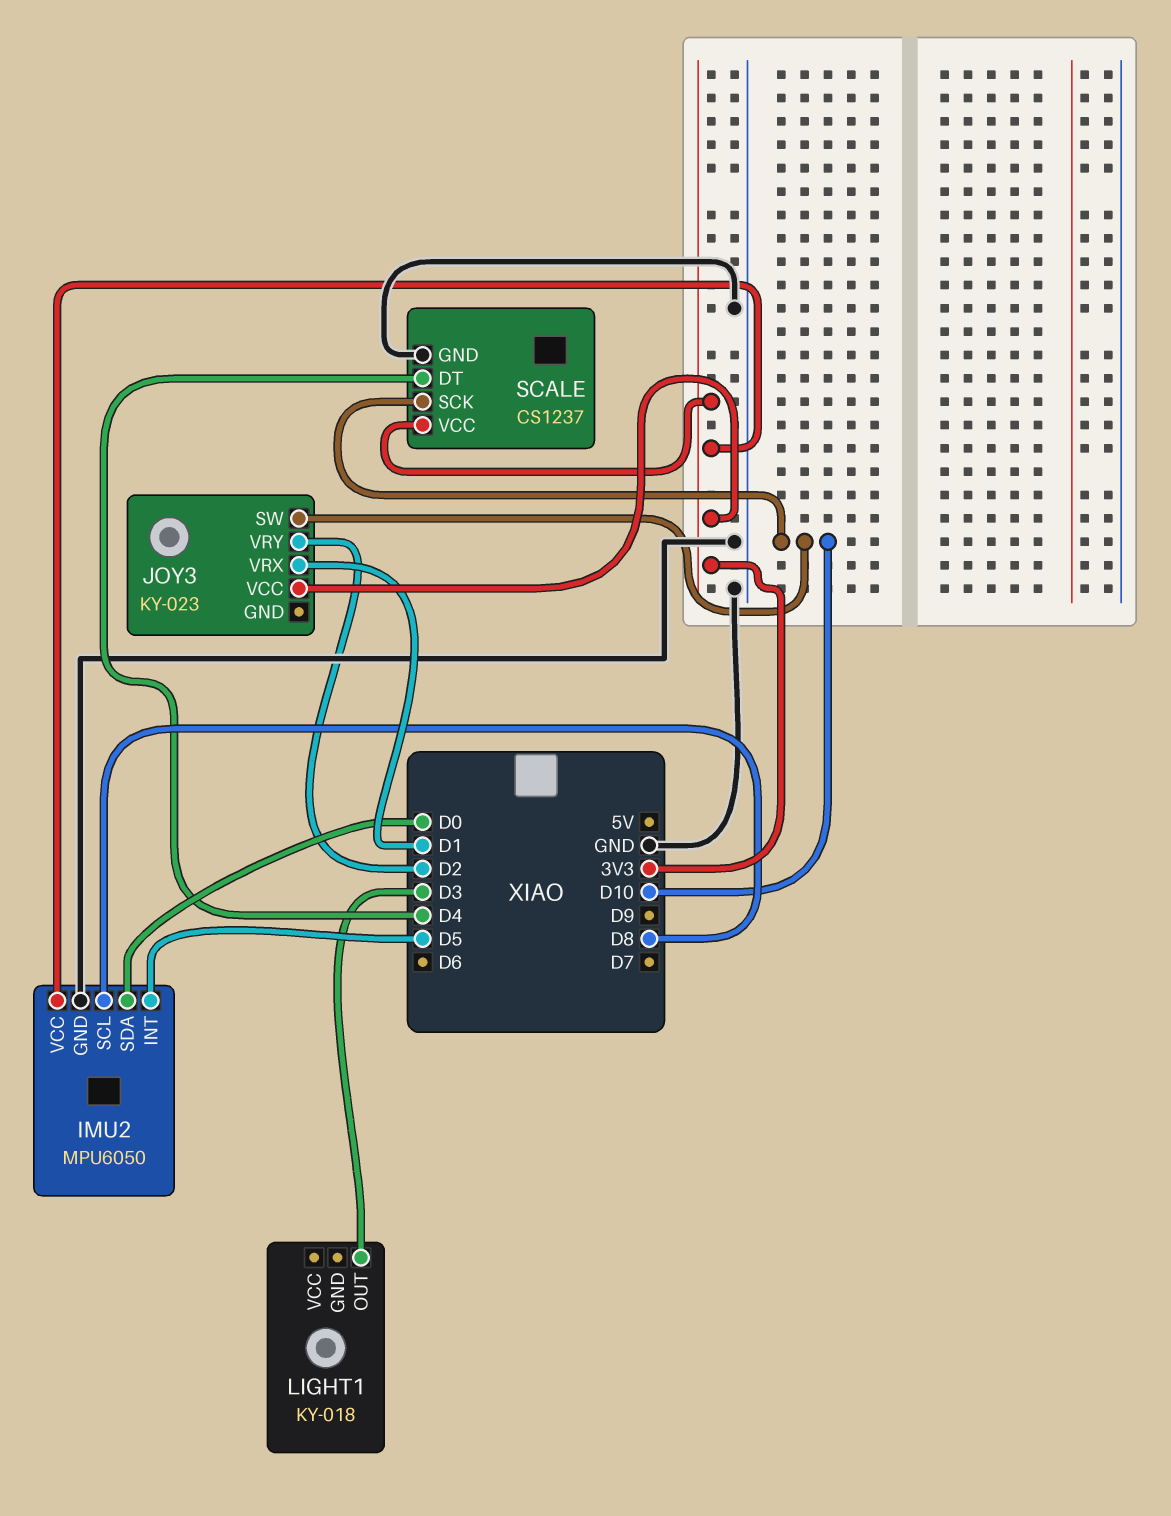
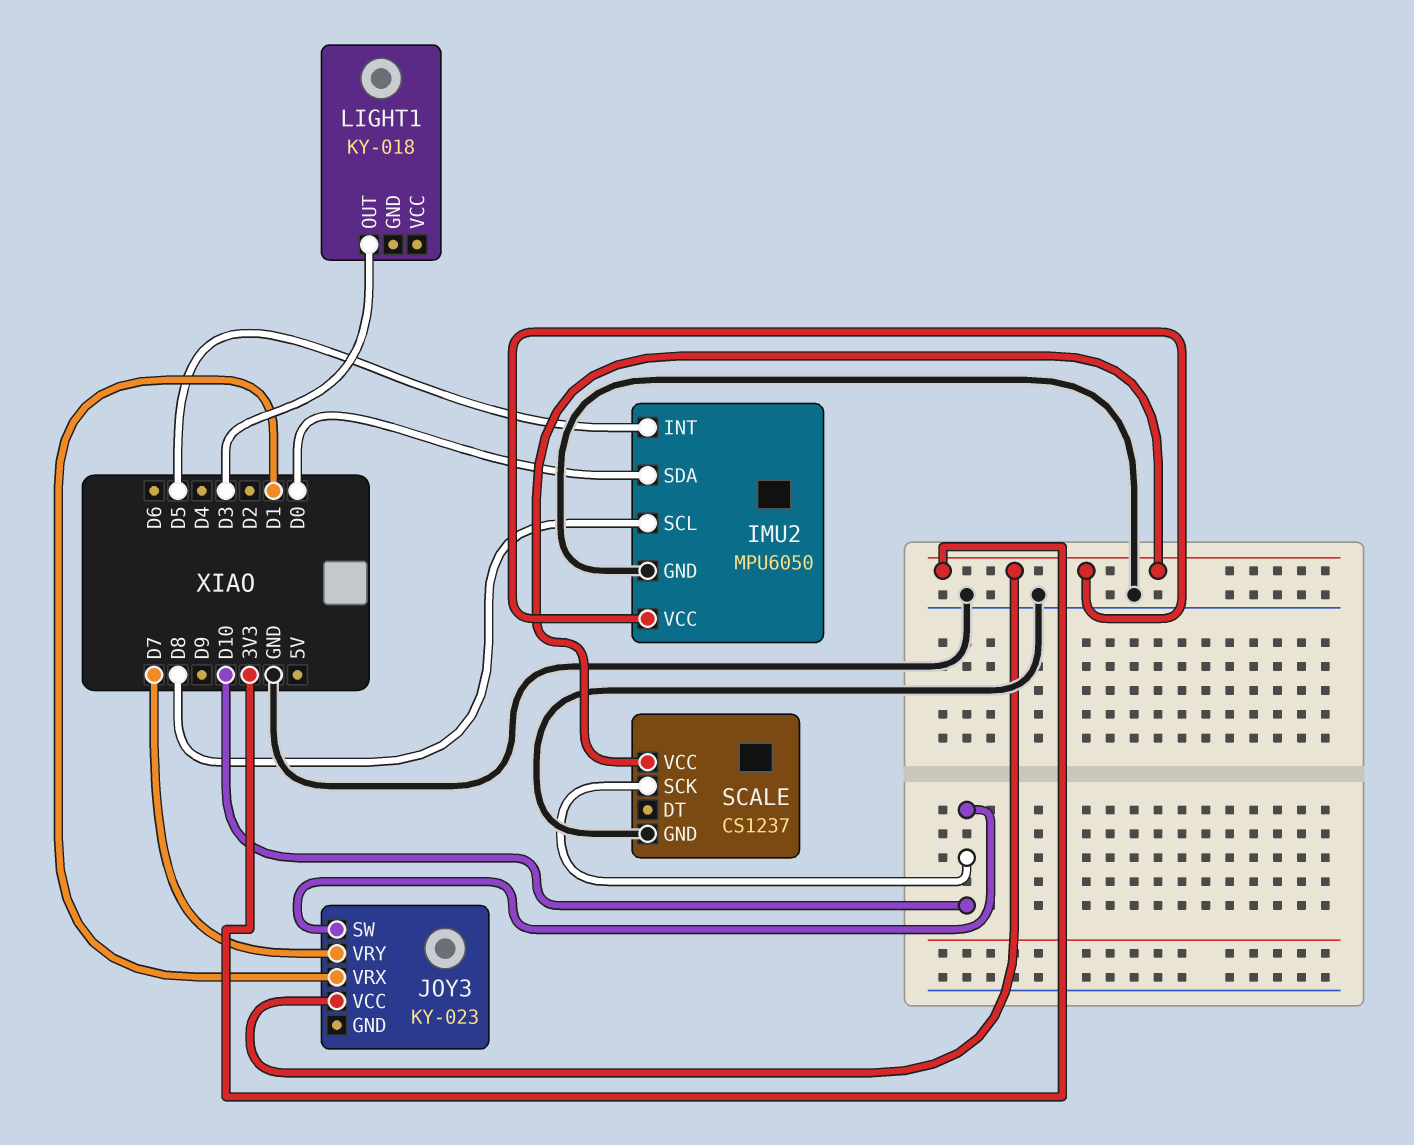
JOY3 pin VRY: D2 -> D7
SCALE pin DT: D4 -> none

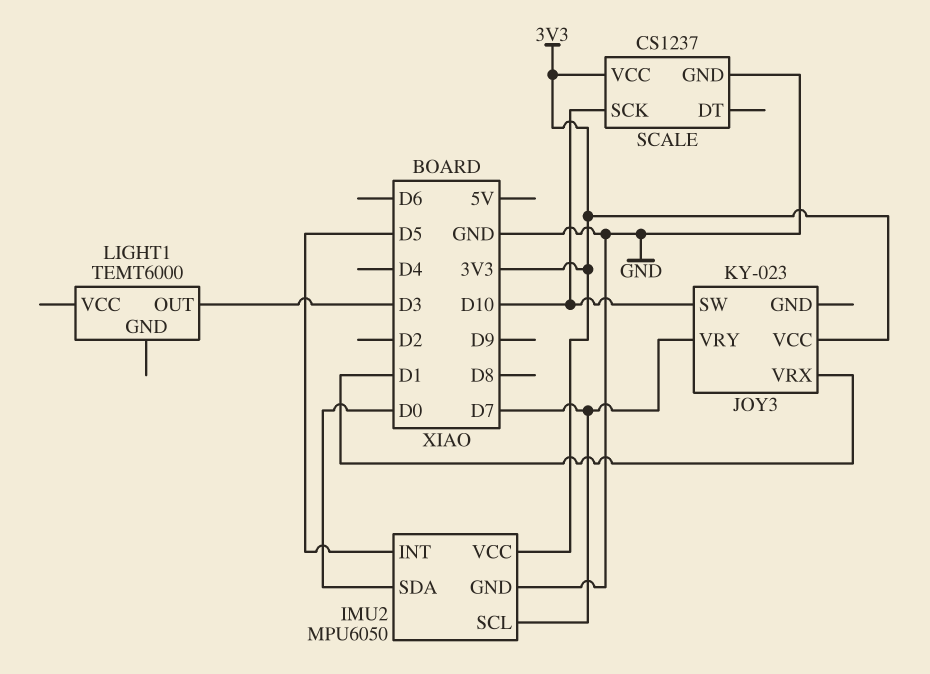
IMU2 pin SCL: D8 -> D7
LIGHT1: KY-018 -> TEMT6000

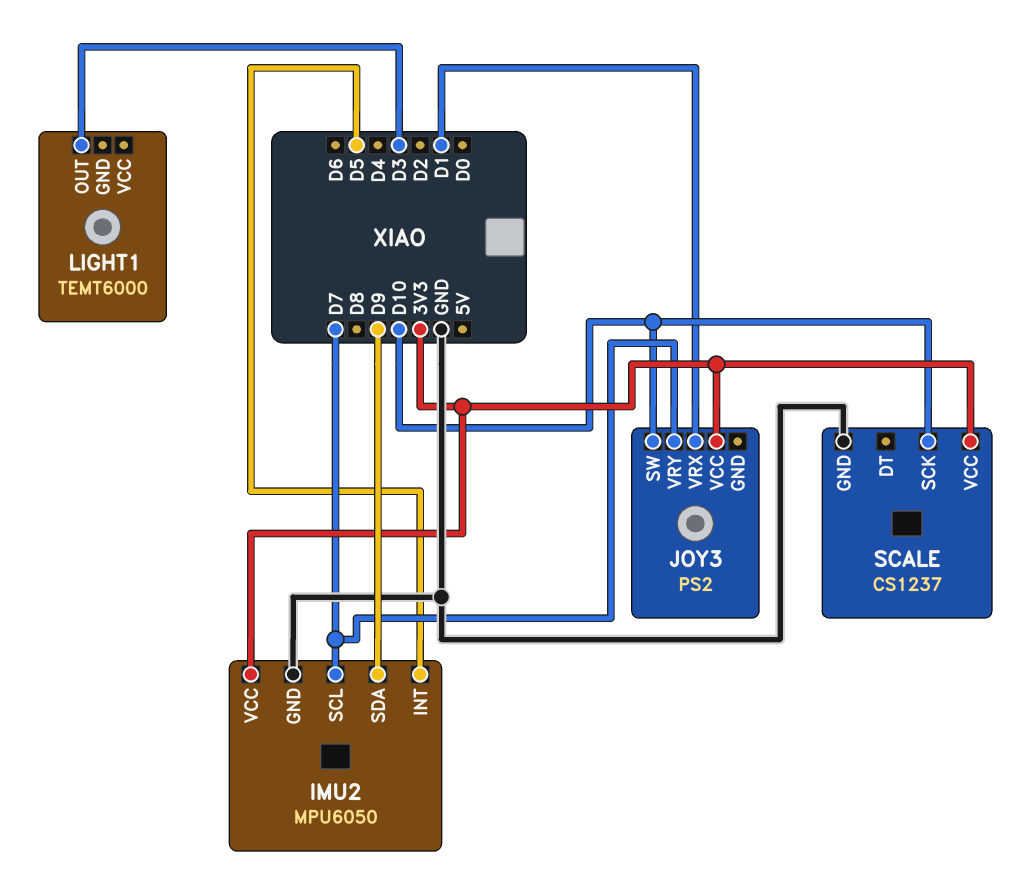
IMU2 pin SDA: D0 -> D9
JOY3: KY-023 -> PS2

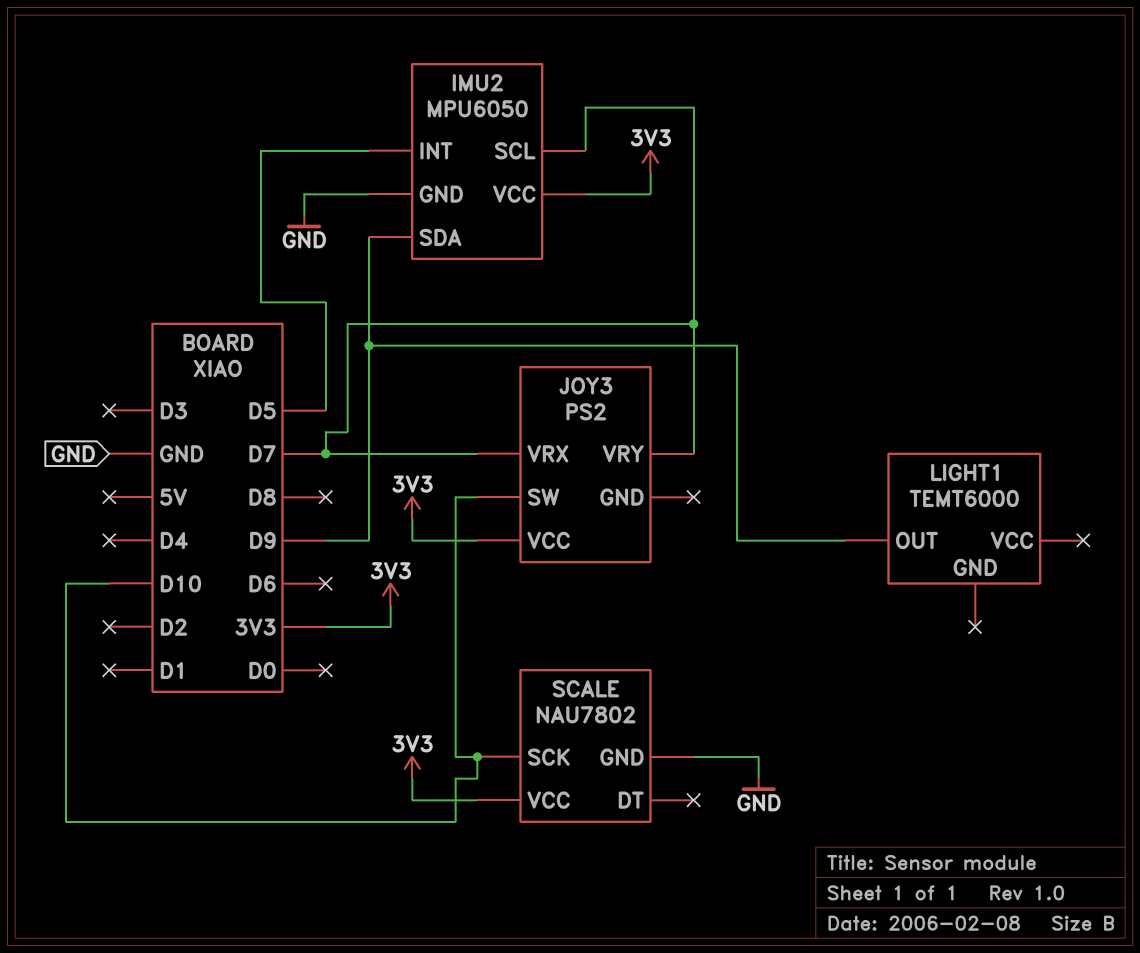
JOY3 pin VRX: D1 -> D7
LIGHT1 pin OUT: D3 -> D9
SCALE: CS1237 -> NAU7802

